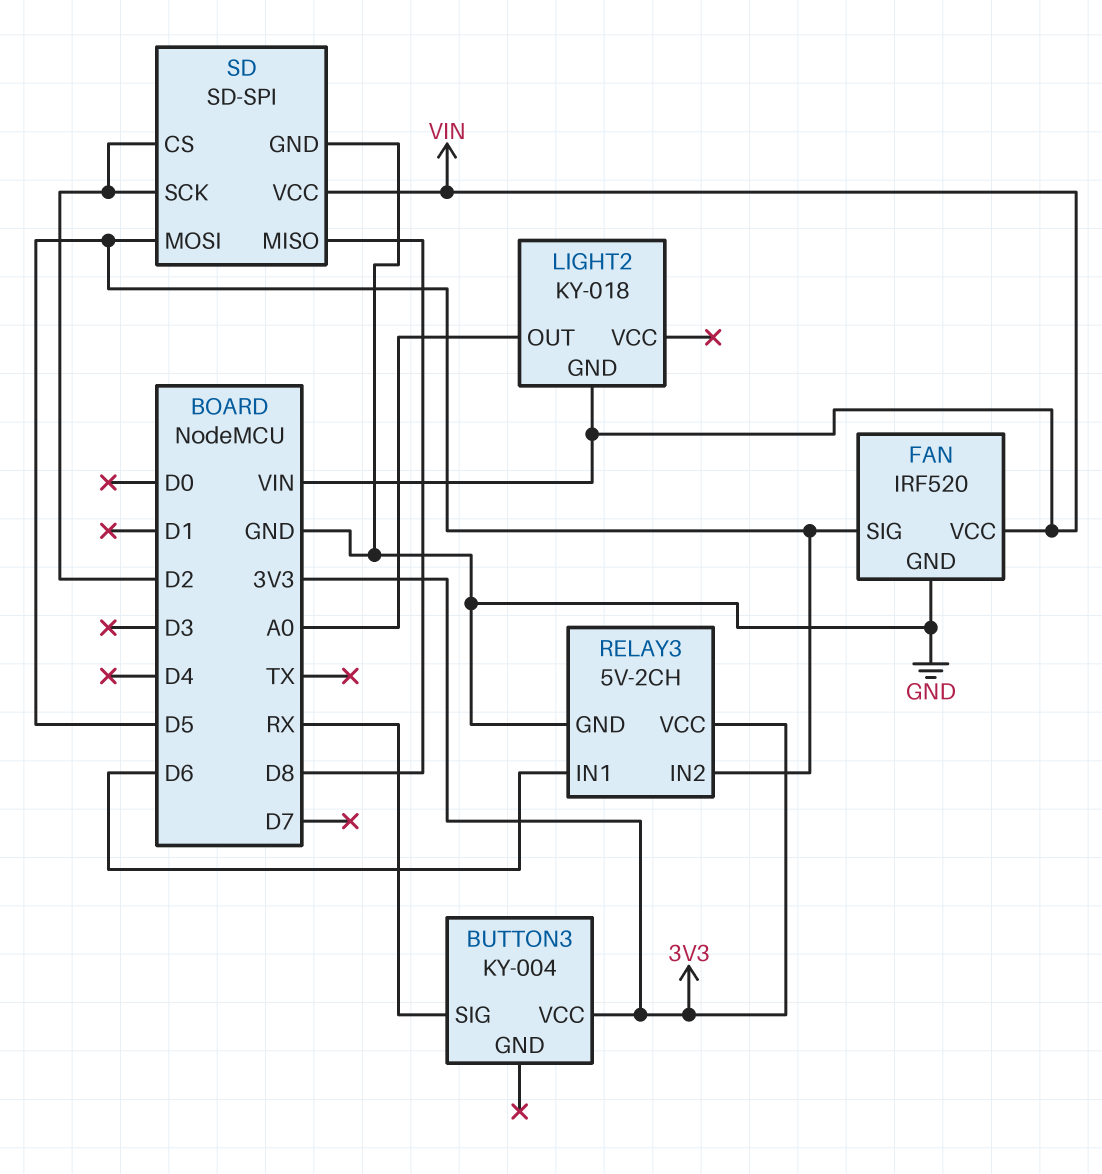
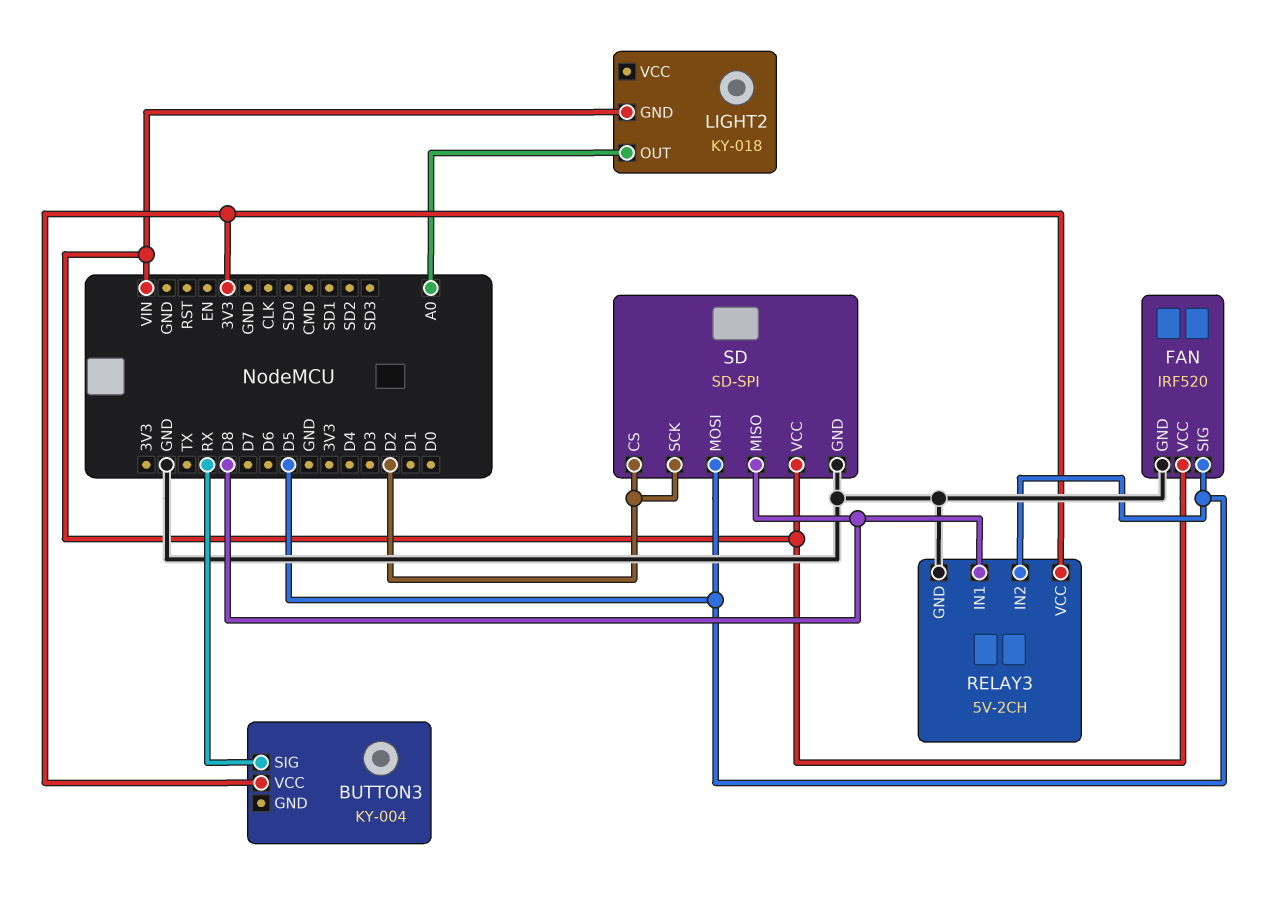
RELAY3 pin IN1: D6 -> D8

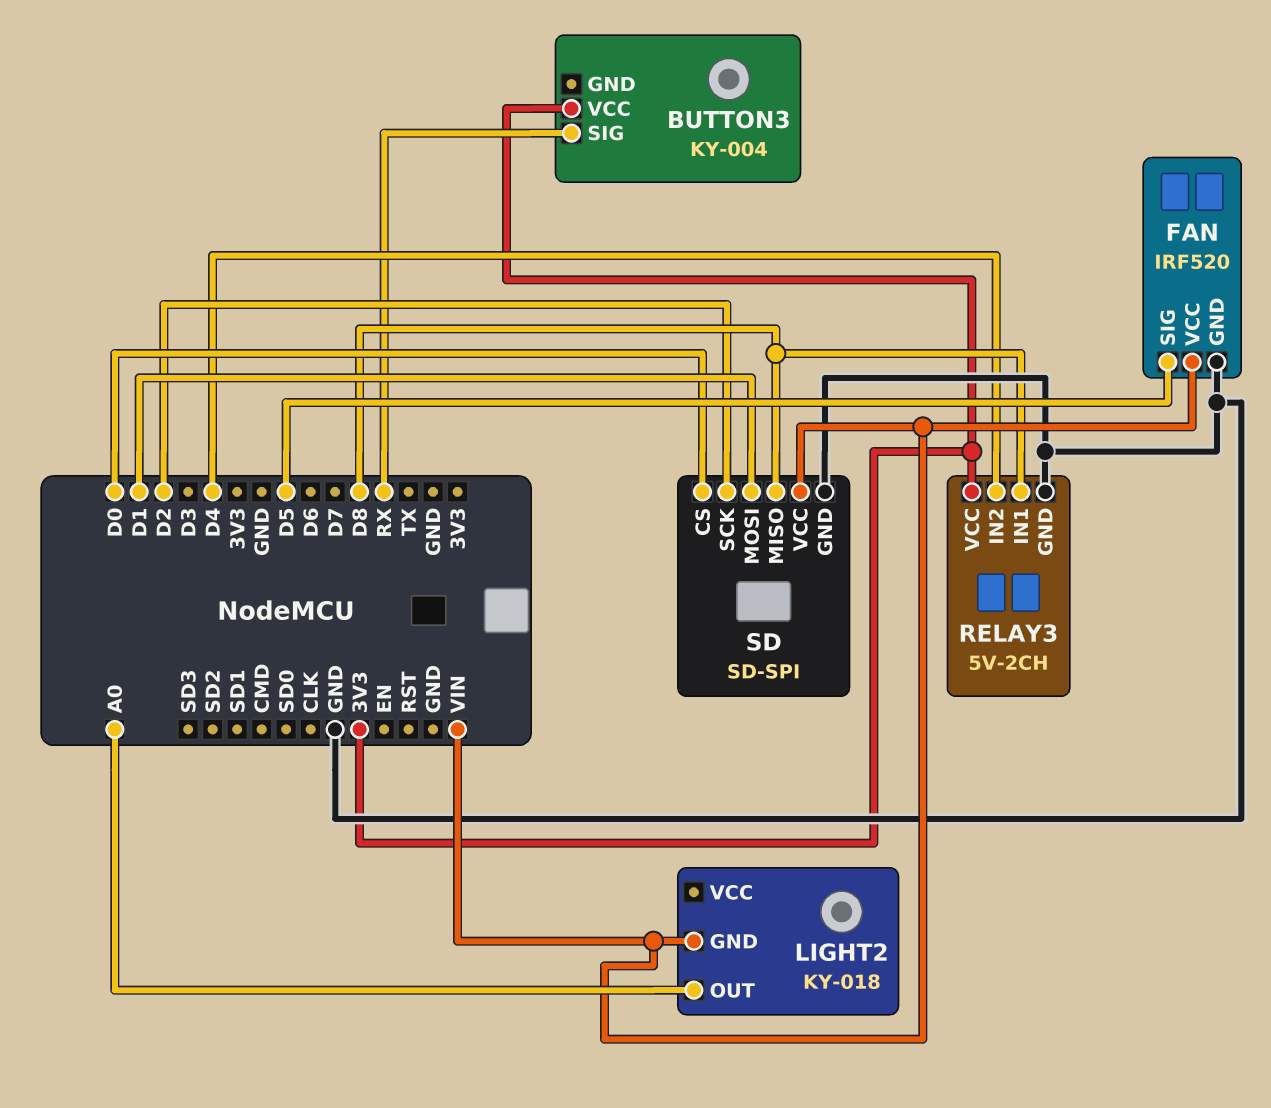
RELAY3 pin IN2: D5 -> D4
SD pin CS: D2 -> D0
SD pin MOSI: D5 -> D1

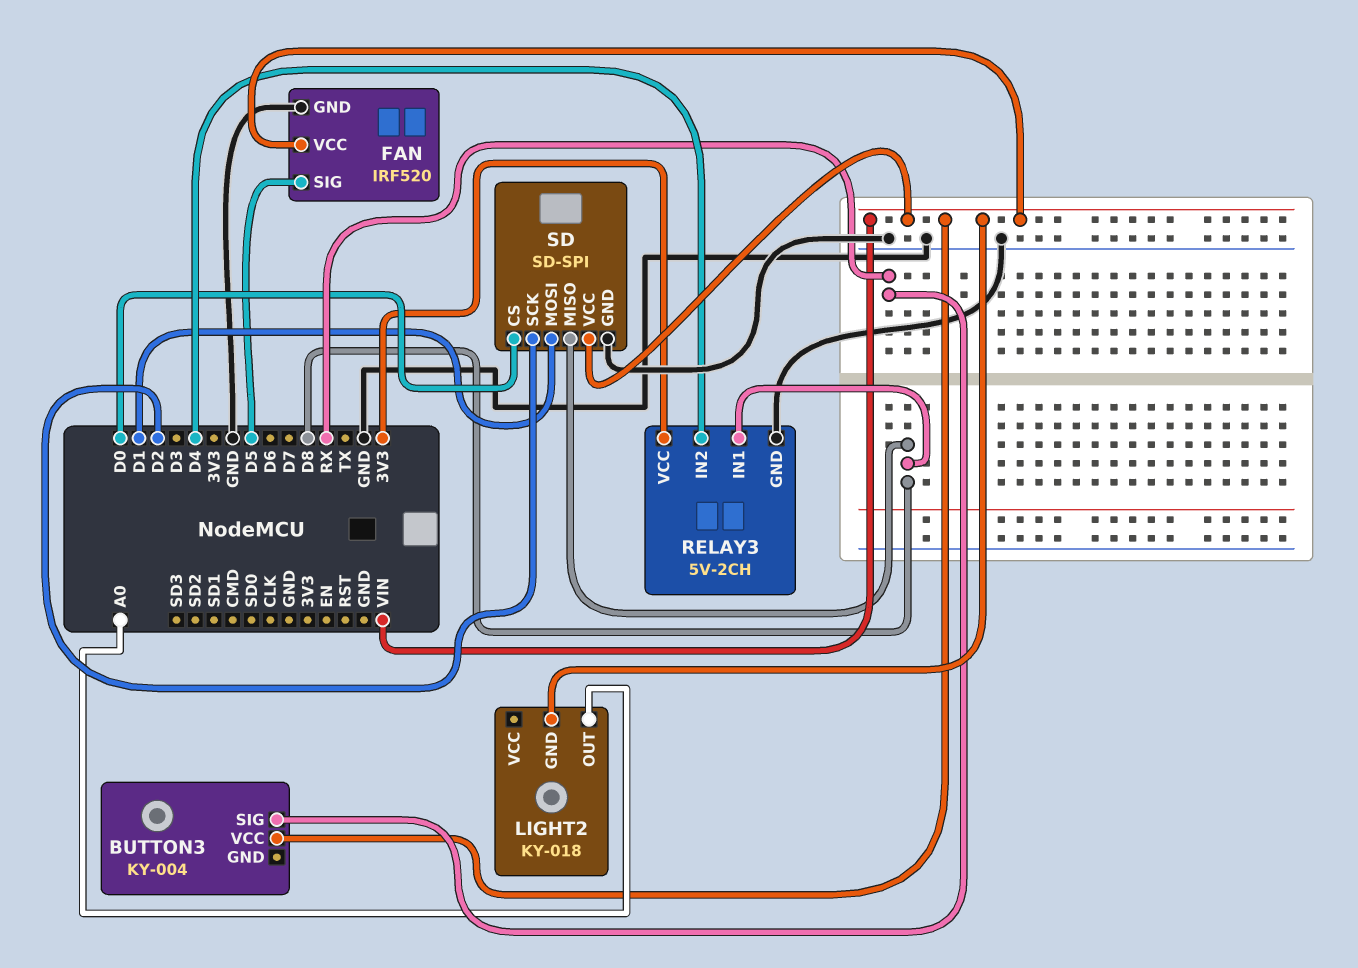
BUTTON3 pin VCC: 3V3 -> VIN

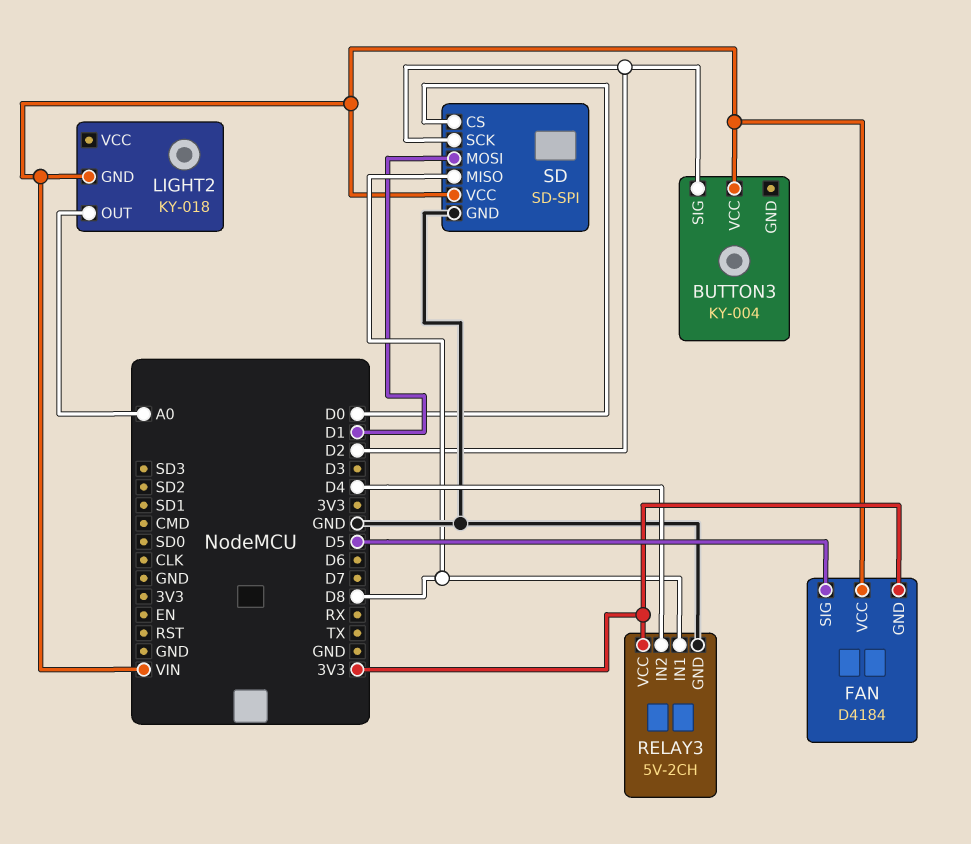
BUTTON3 pin SIG: RX -> D2
FAN: IRF520 -> D4184
FAN pin GND: GND -> 3V3

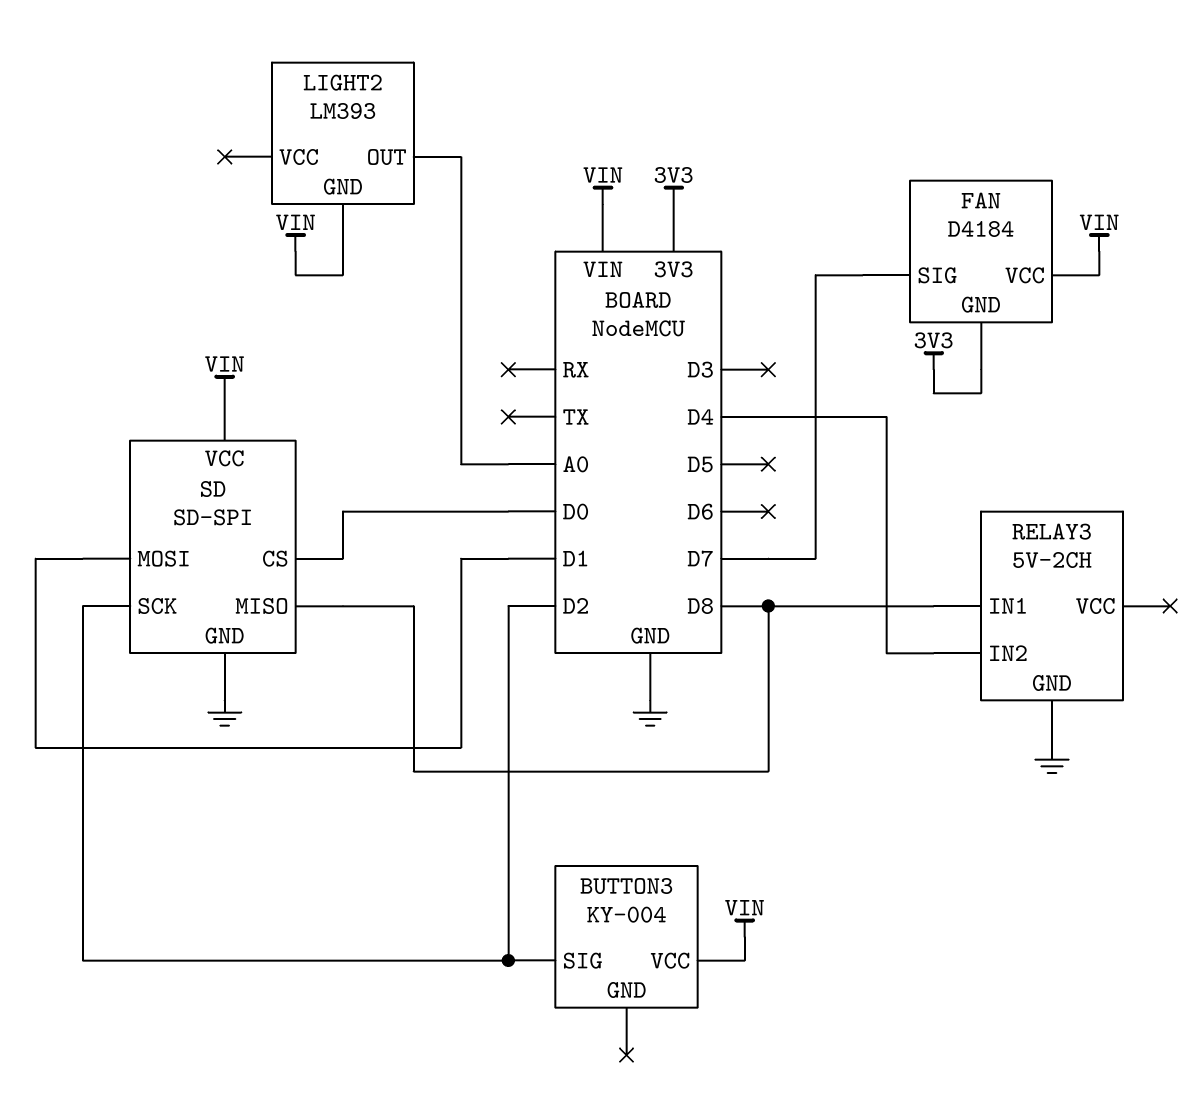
FAN pin SIG: D5 -> D7
LIGHT2: KY-018 -> LM393
RELAY3 pin VCC: 3V3 -> none

